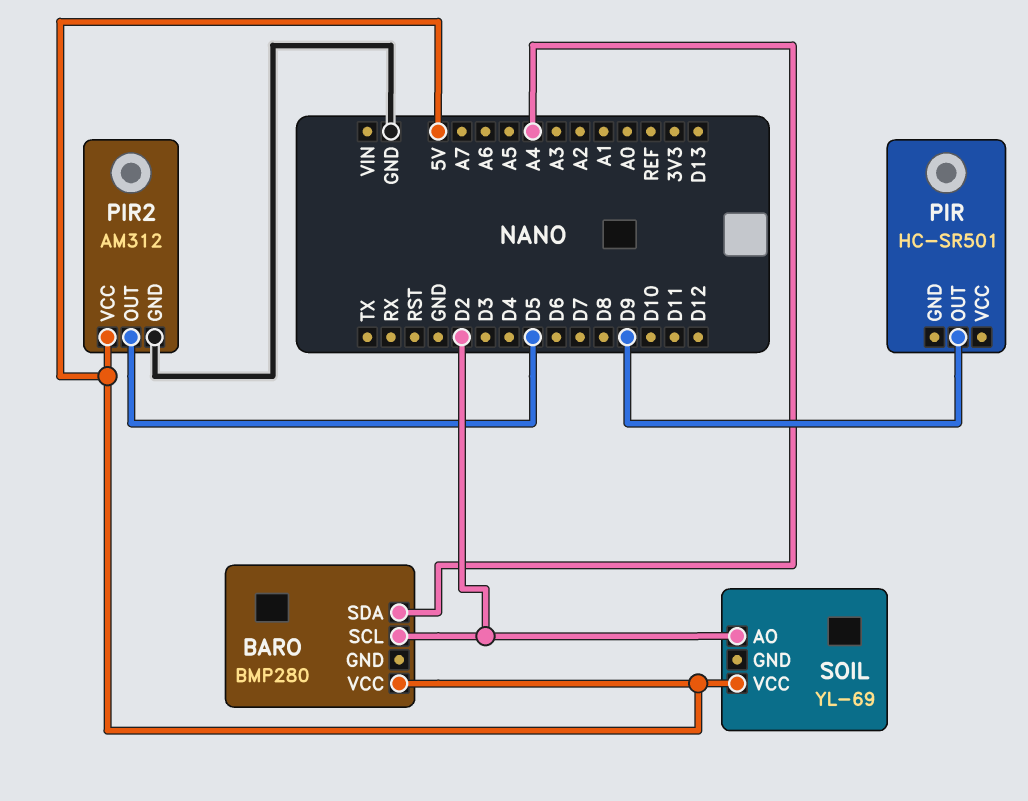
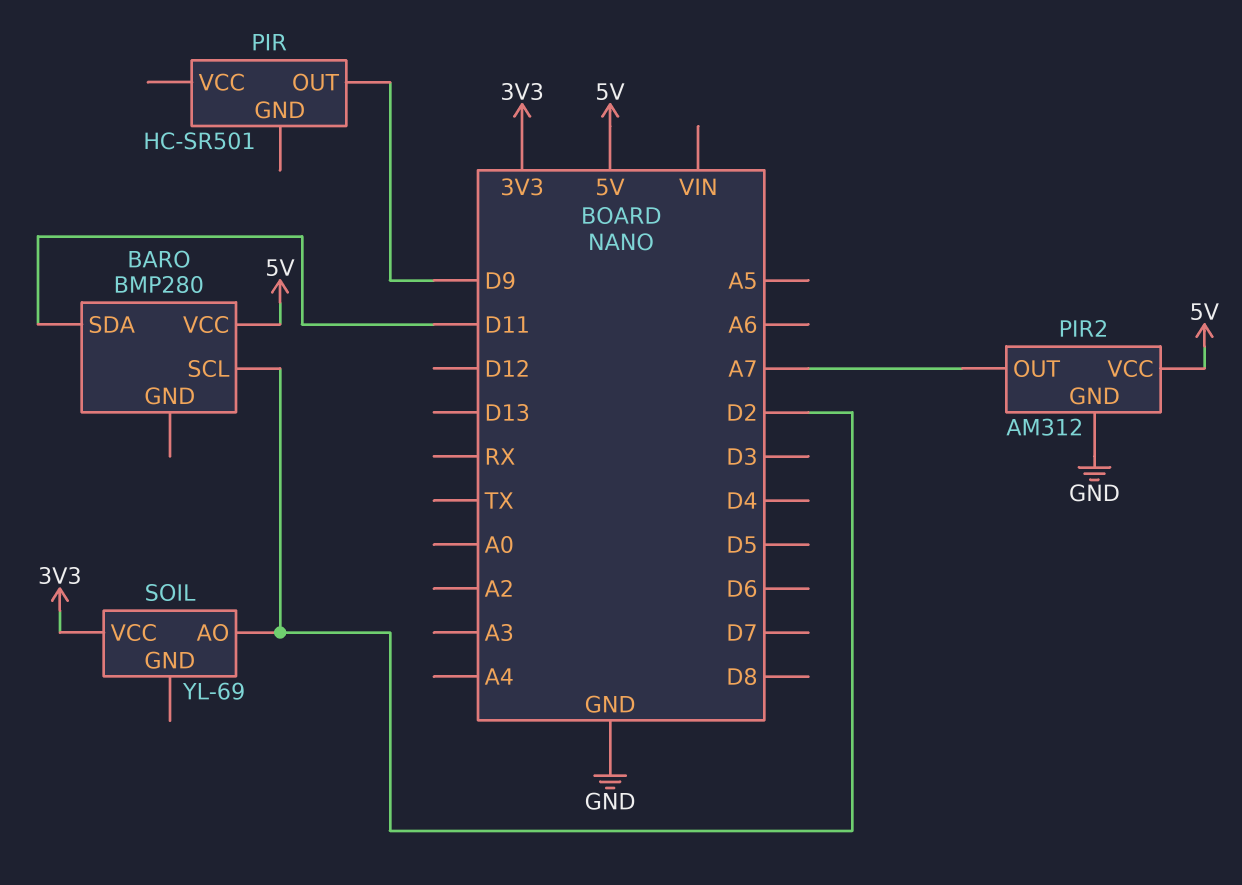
BARO pin SDA: A4 -> D11
PIR2 pin OUT: D5 -> A7
SOIL pin VCC: 5V -> 3V3

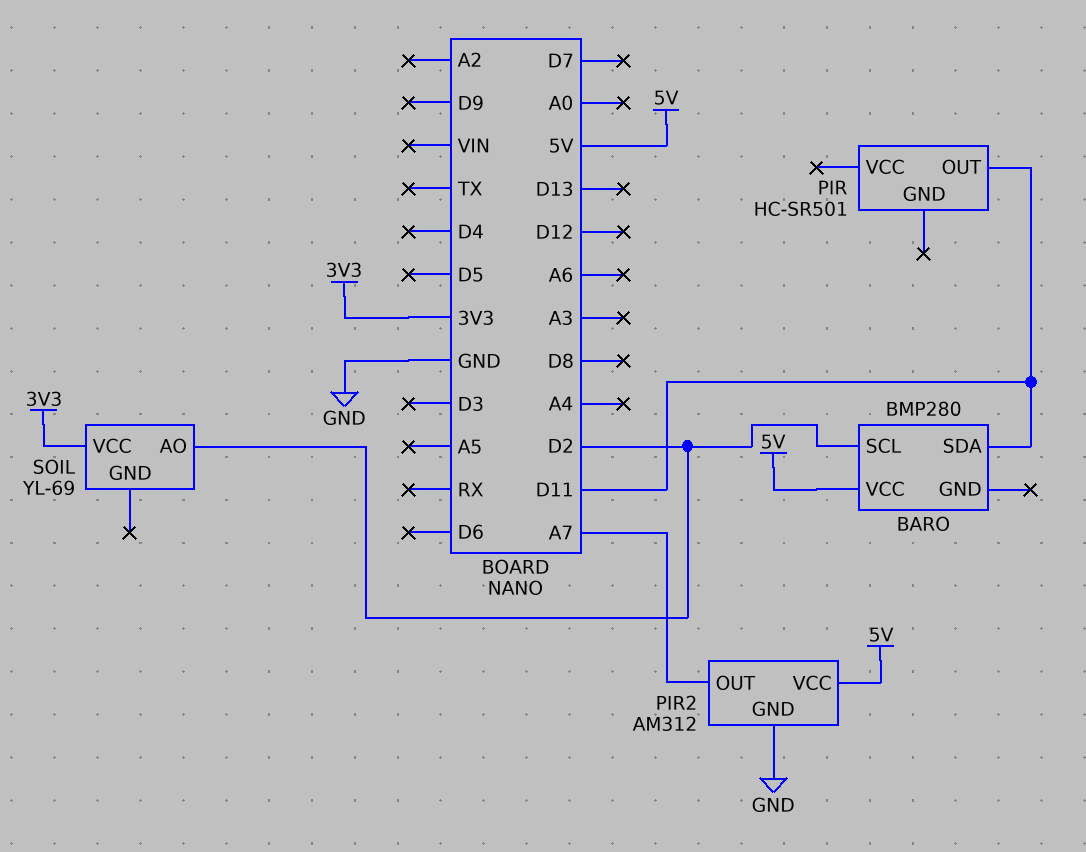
PIR pin OUT: D9 -> D11

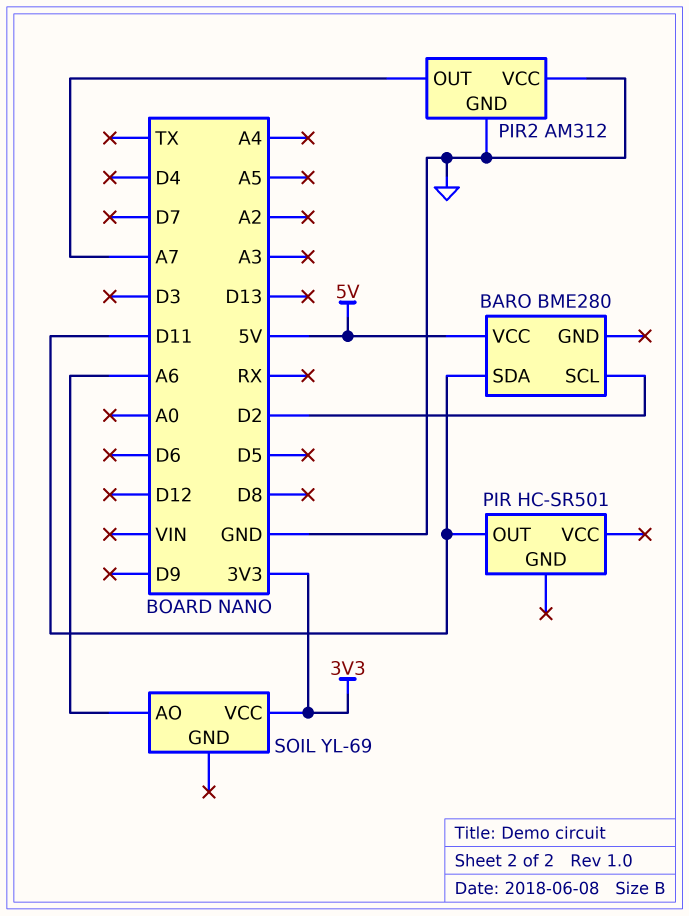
BARO: BMP280 -> BME280
PIR2 pin VCC: 5V -> GND
SOIL pin AO: D2 -> A6

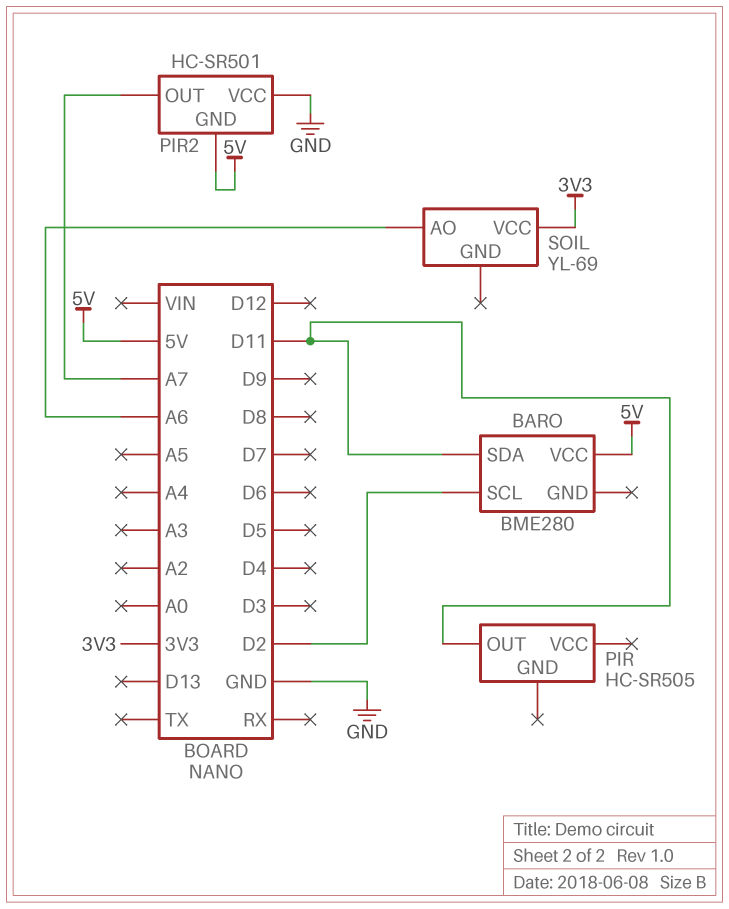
PIR: HC-SR501 -> HC-SR505
PIR2: AM312 -> HC-SR501
PIR2 pin GND: GND -> 5V

